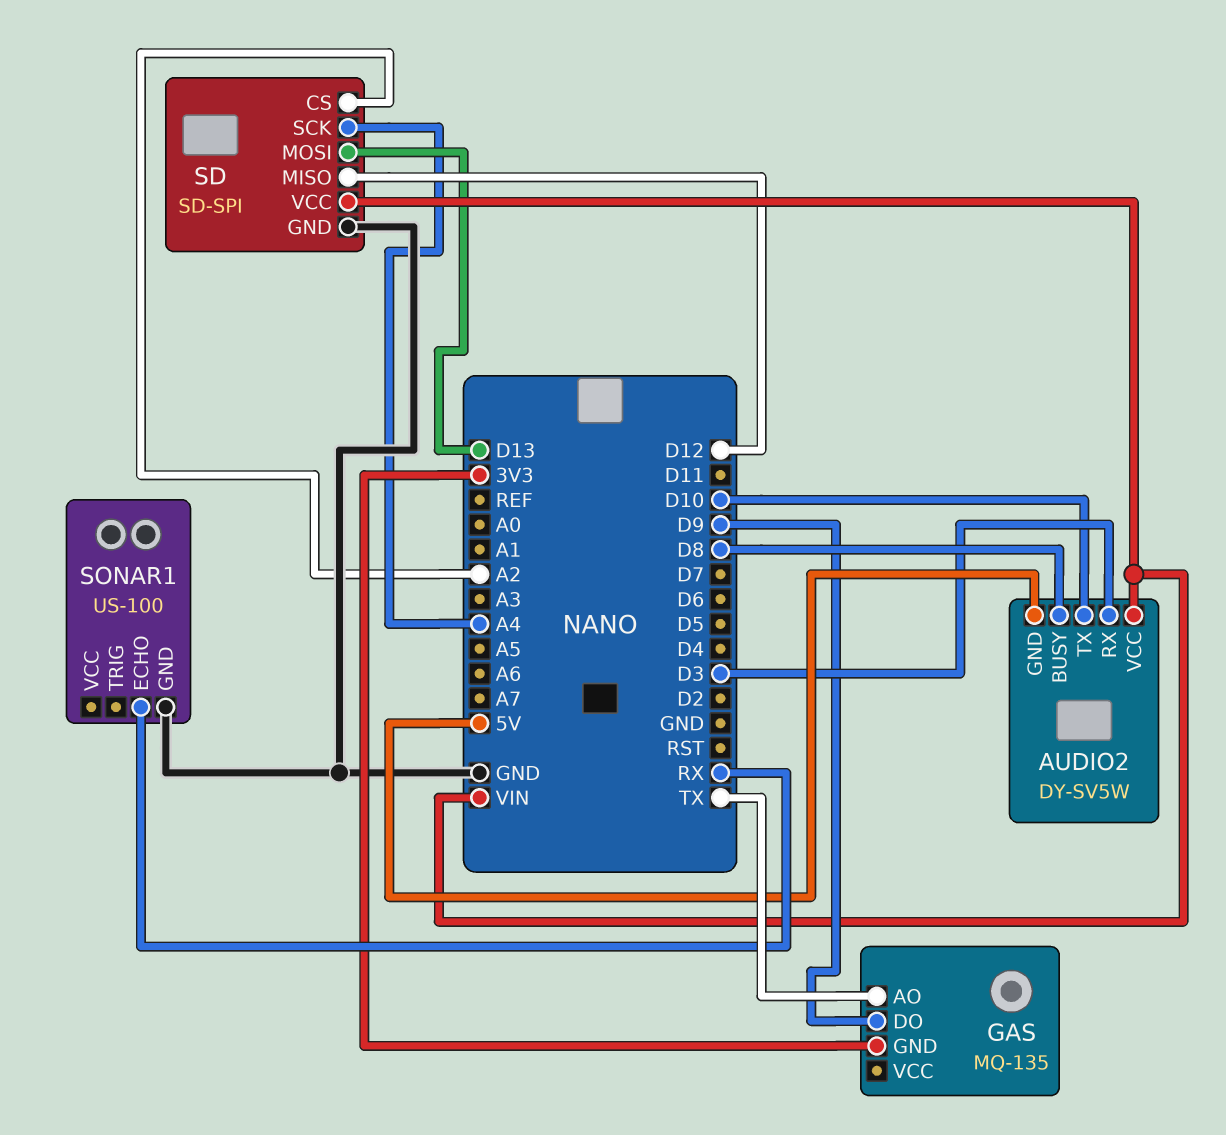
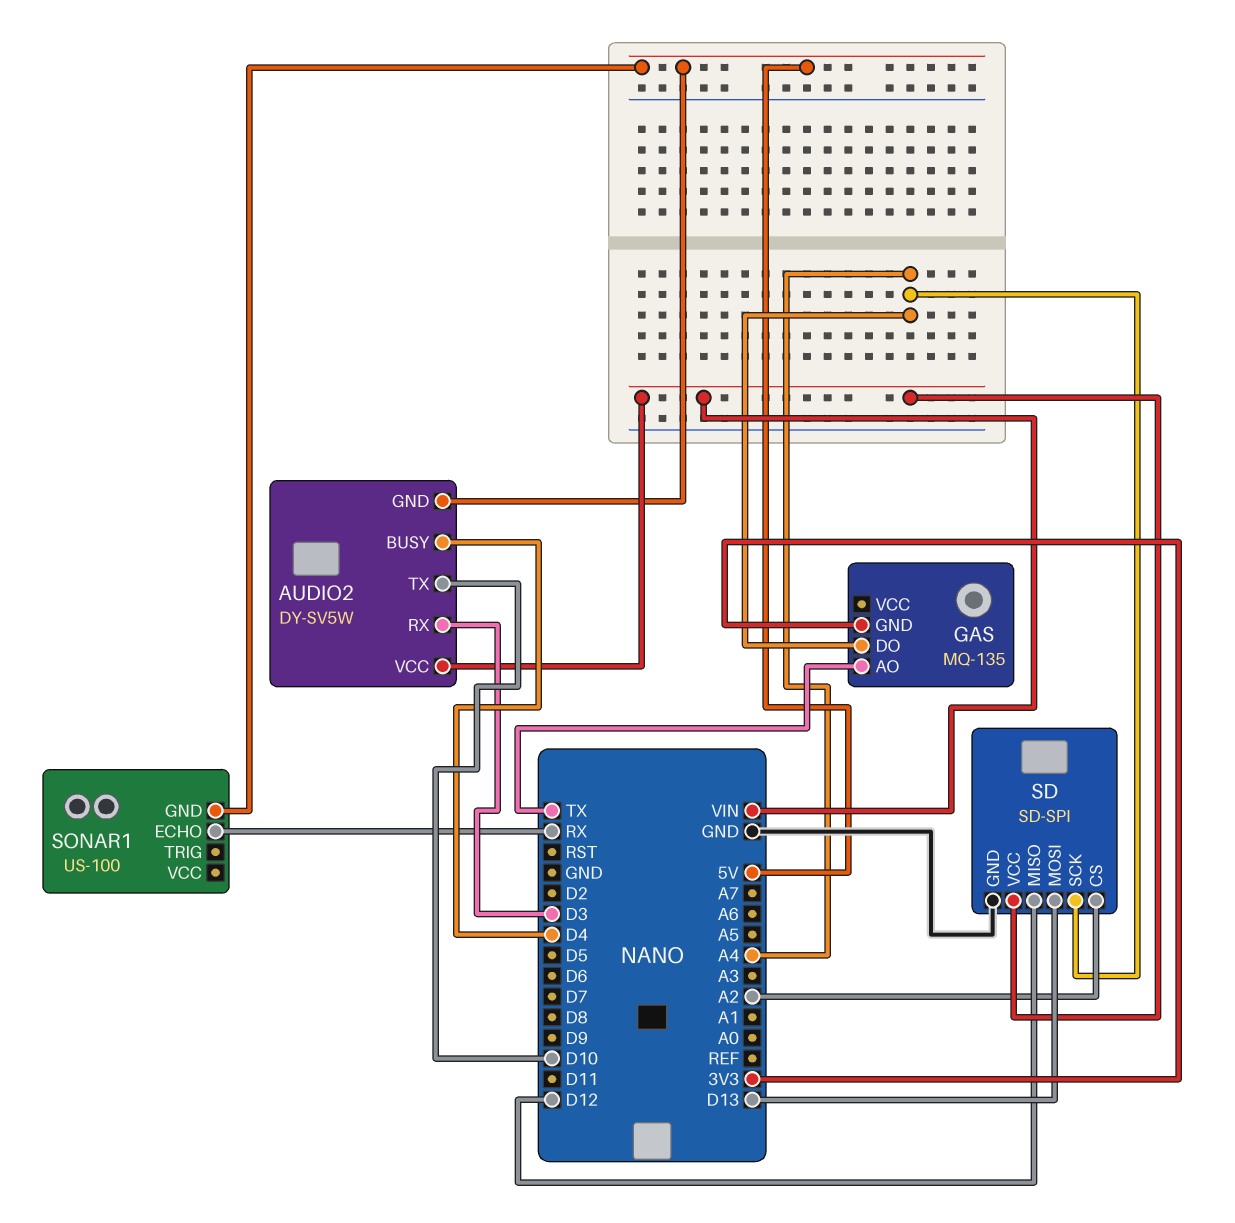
AUDIO2 pin BUSY: D8 -> D4
GAS pin DO: D9 -> A4
SONAR1 pin GND: GND -> 5V

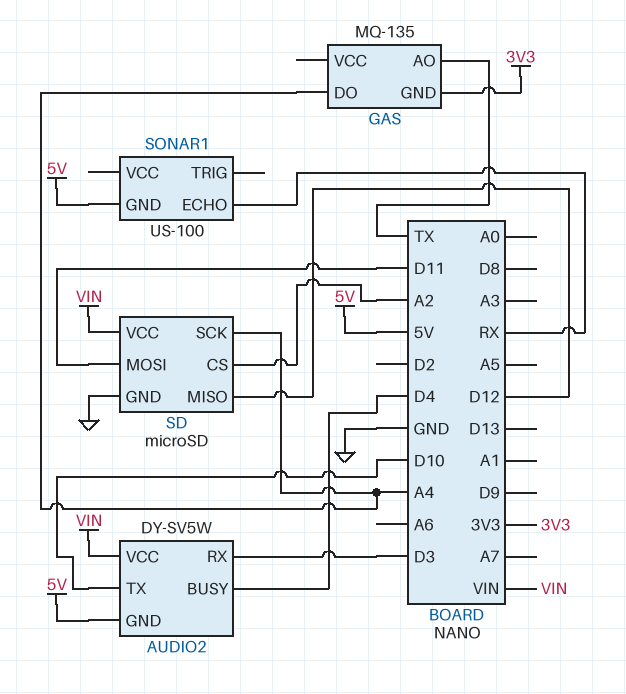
SD: SD-SPI -> microSD
SD pin MOSI: D13 -> D11

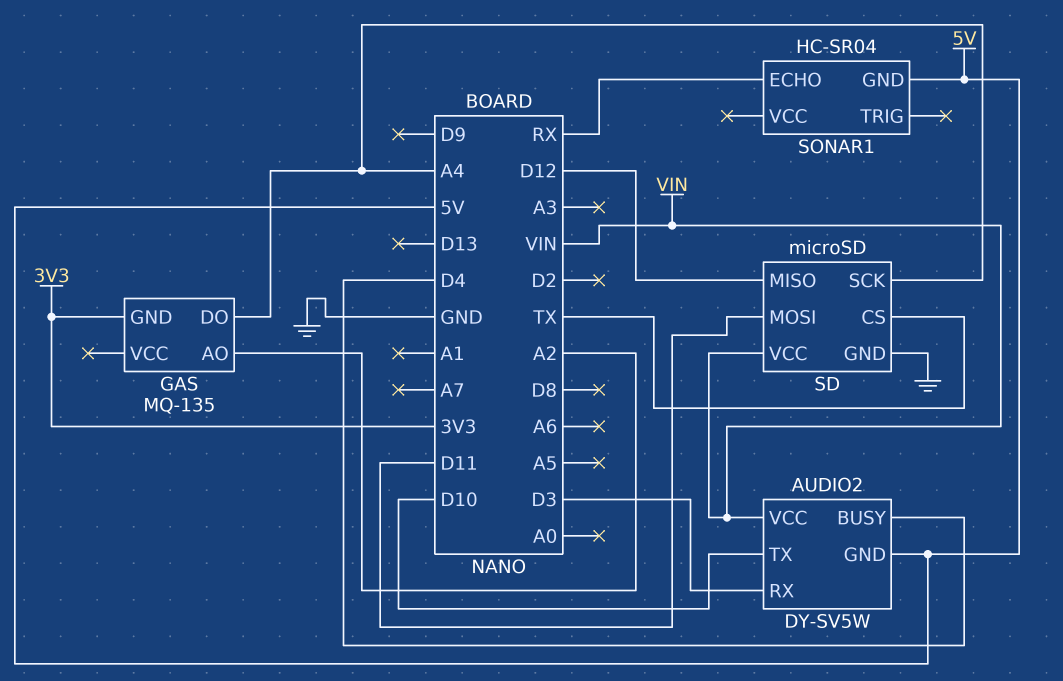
GAS pin AO: TX -> A2
SD pin CS: A2 -> TX
SONAR1: US-100 -> HC-SR04

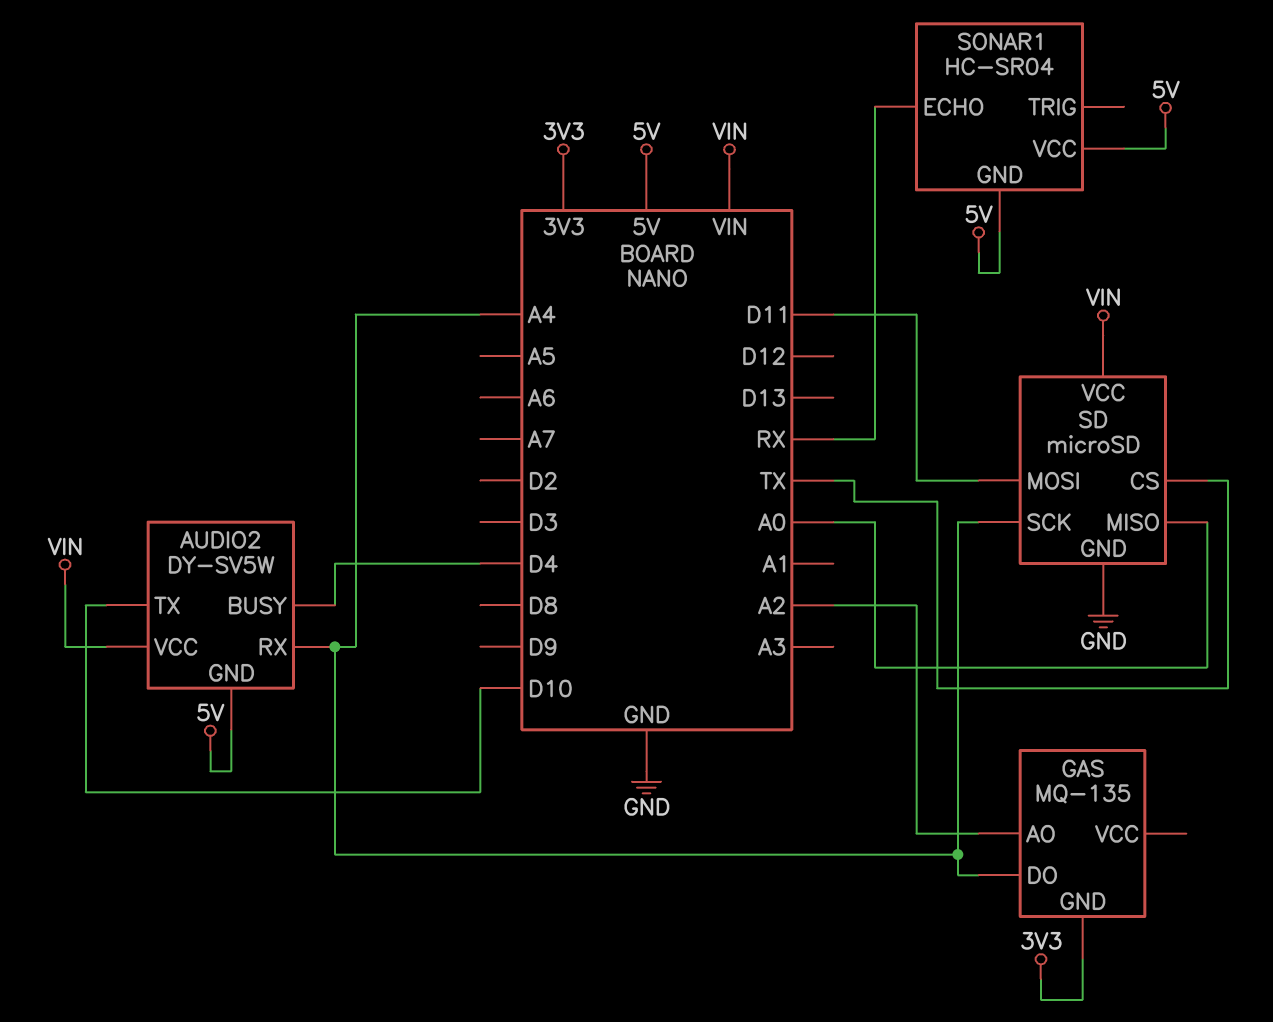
AUDIO2 pin RX: D3 -> A4
SD pin MISO: D12 -> A0
SONAR1 pin VCC: none -> 5V

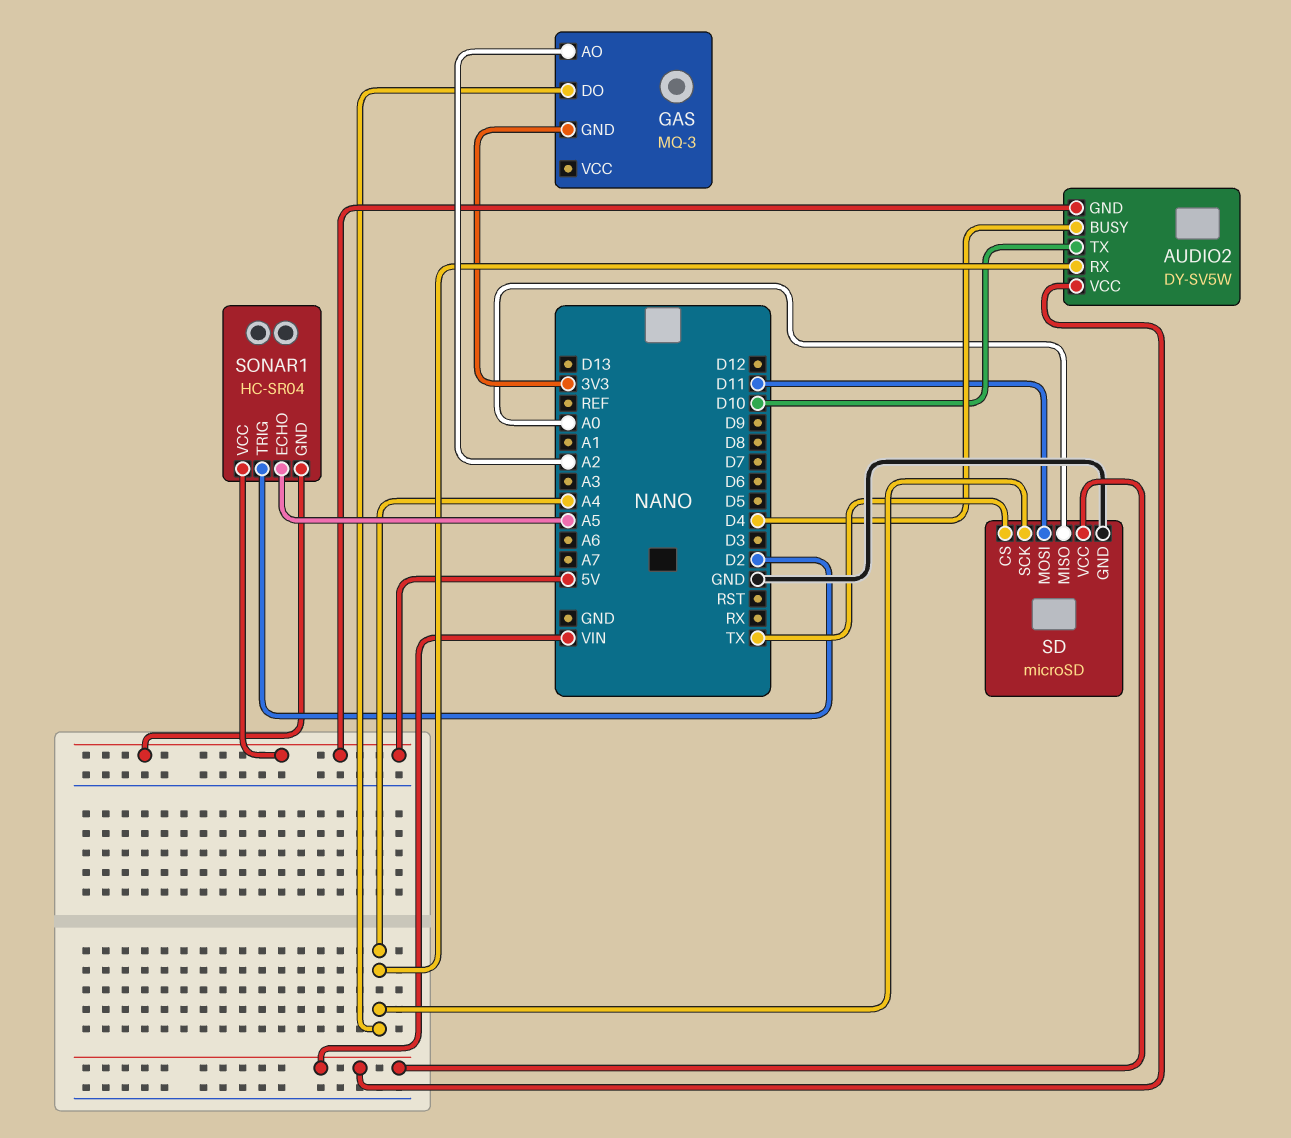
GAS: MQ-135 -> MQ-3
SONAR1 pin ECHO: RX -> A5
SONAR1 pin TRIG: none -> D2

